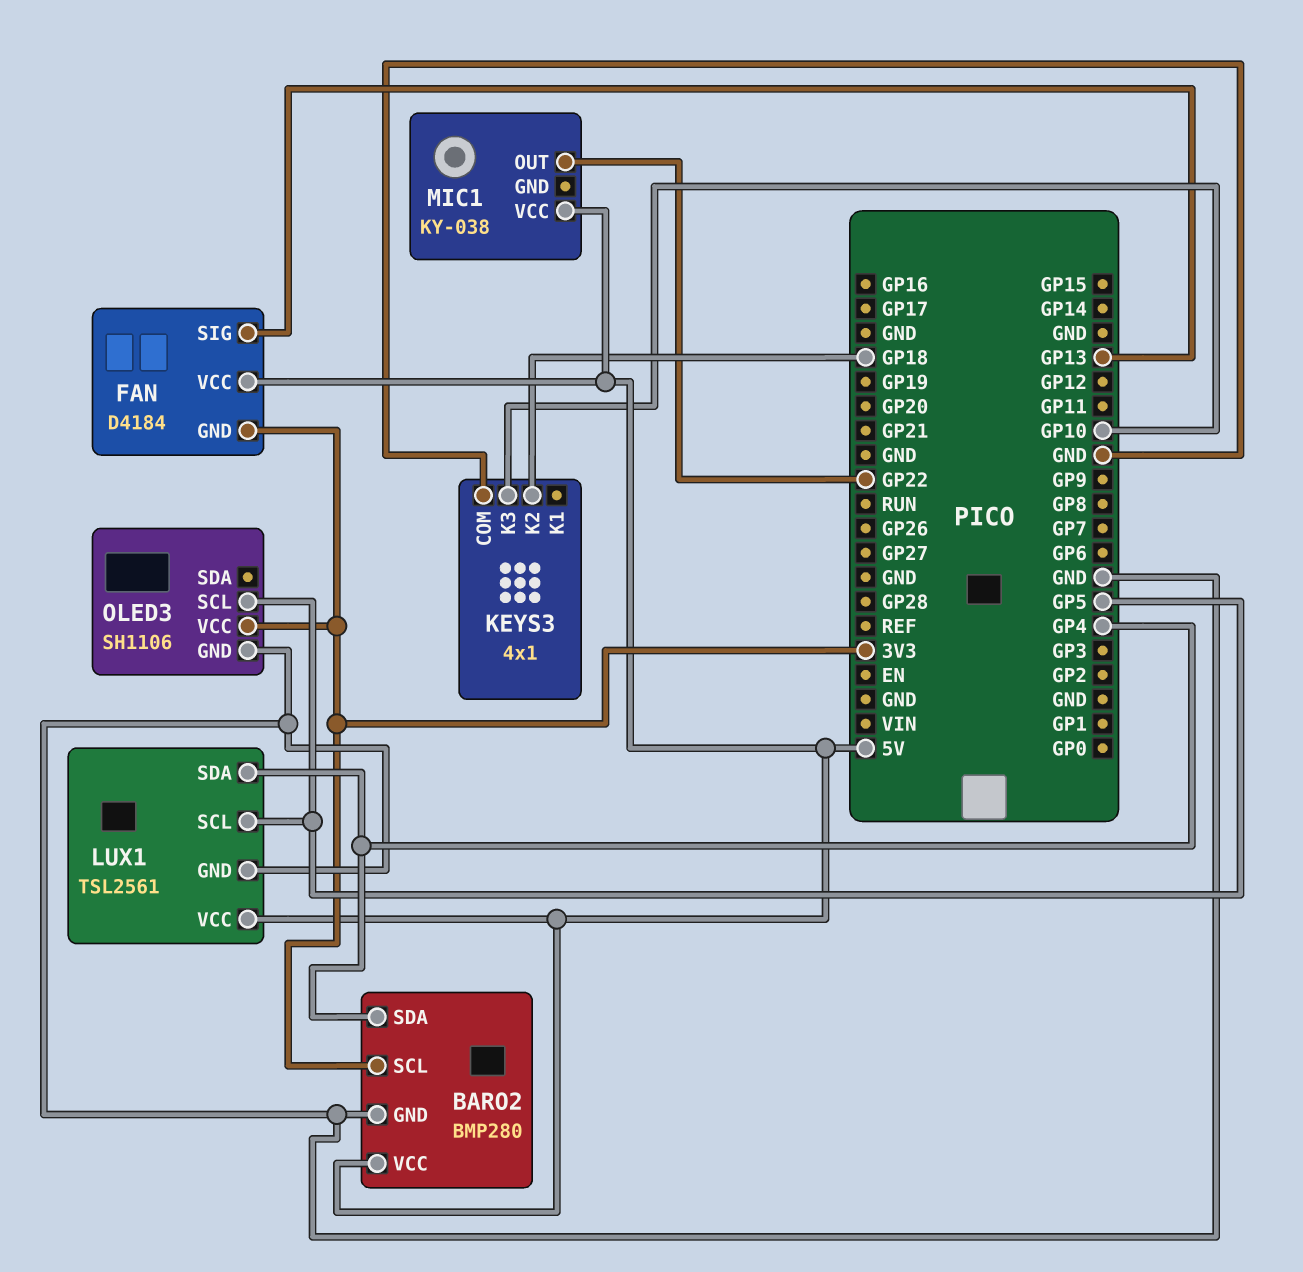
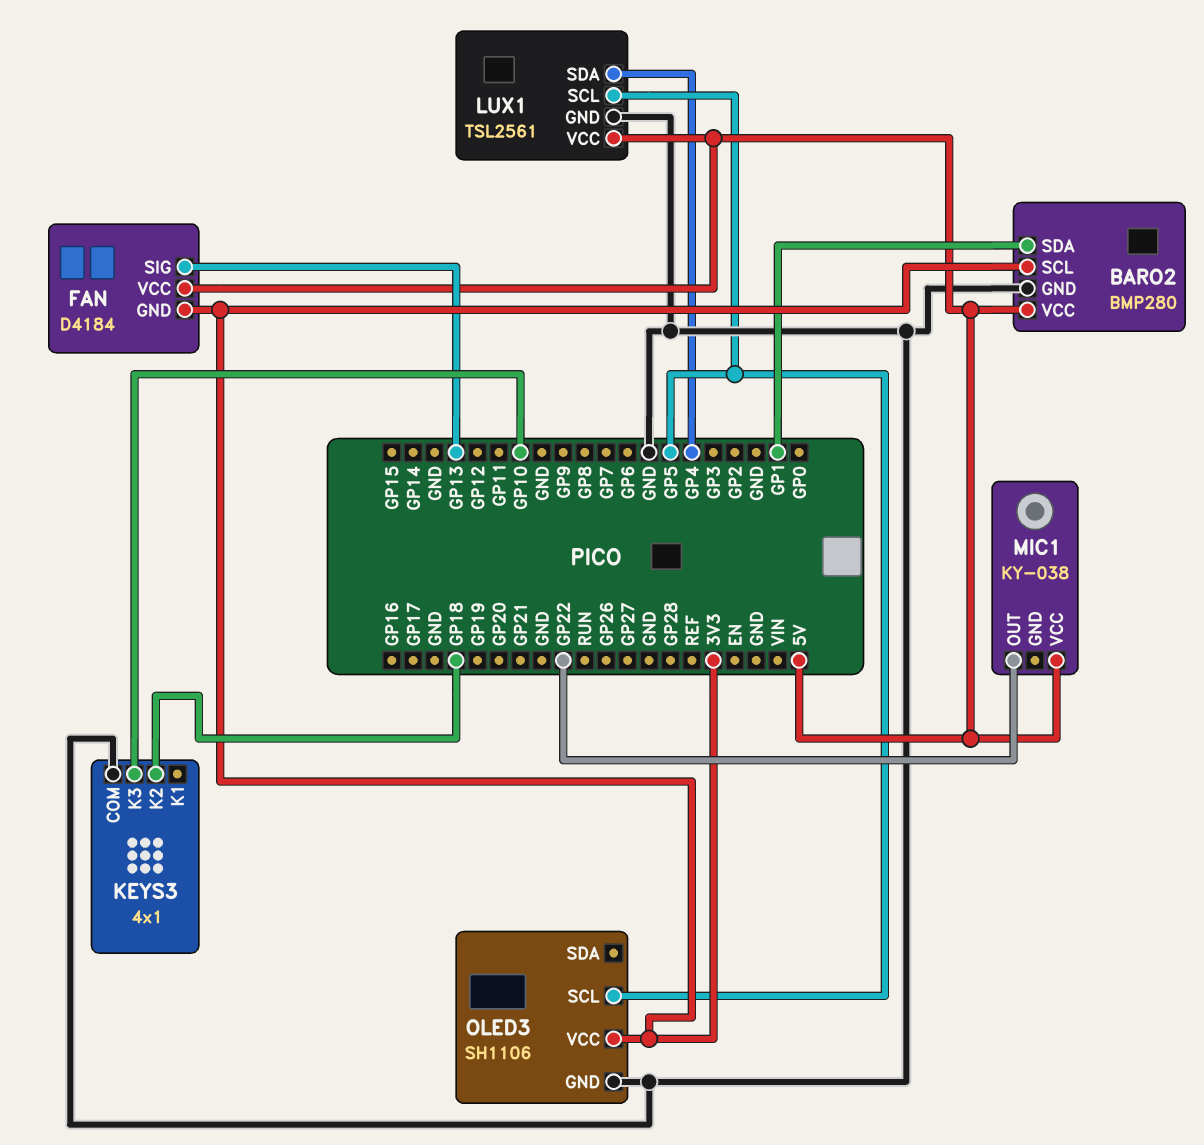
BARO2 pin SDA: GP4 -> GP1

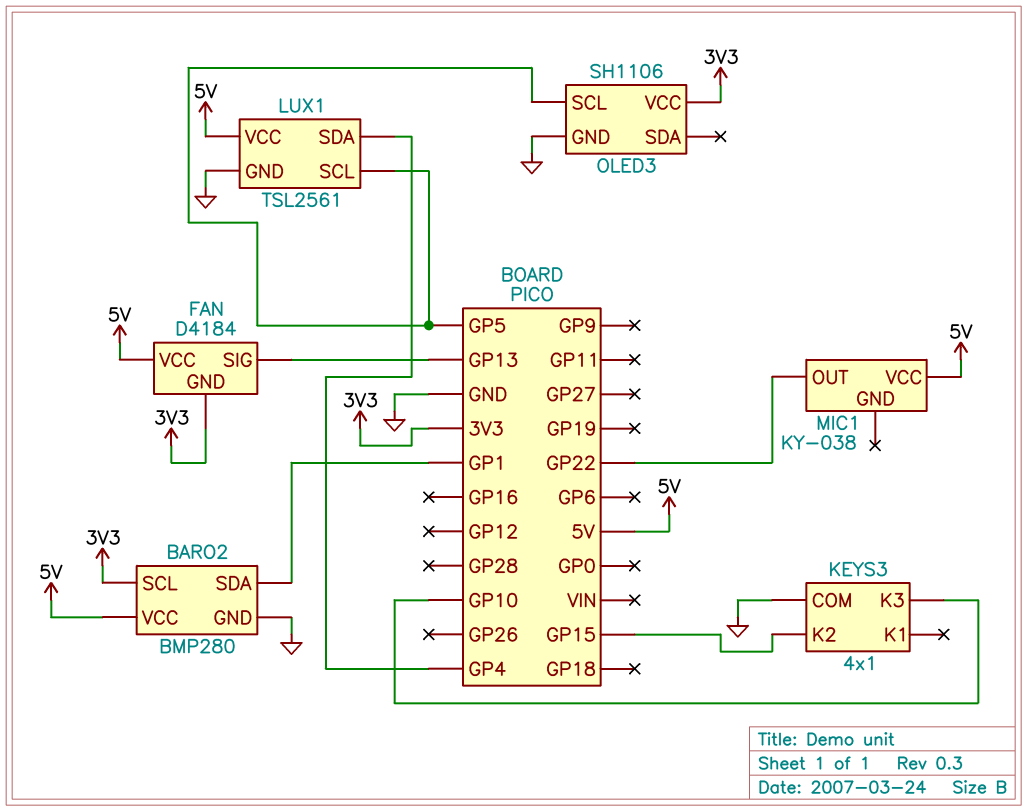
KEYS3 pin K2: GP18 -> GP15

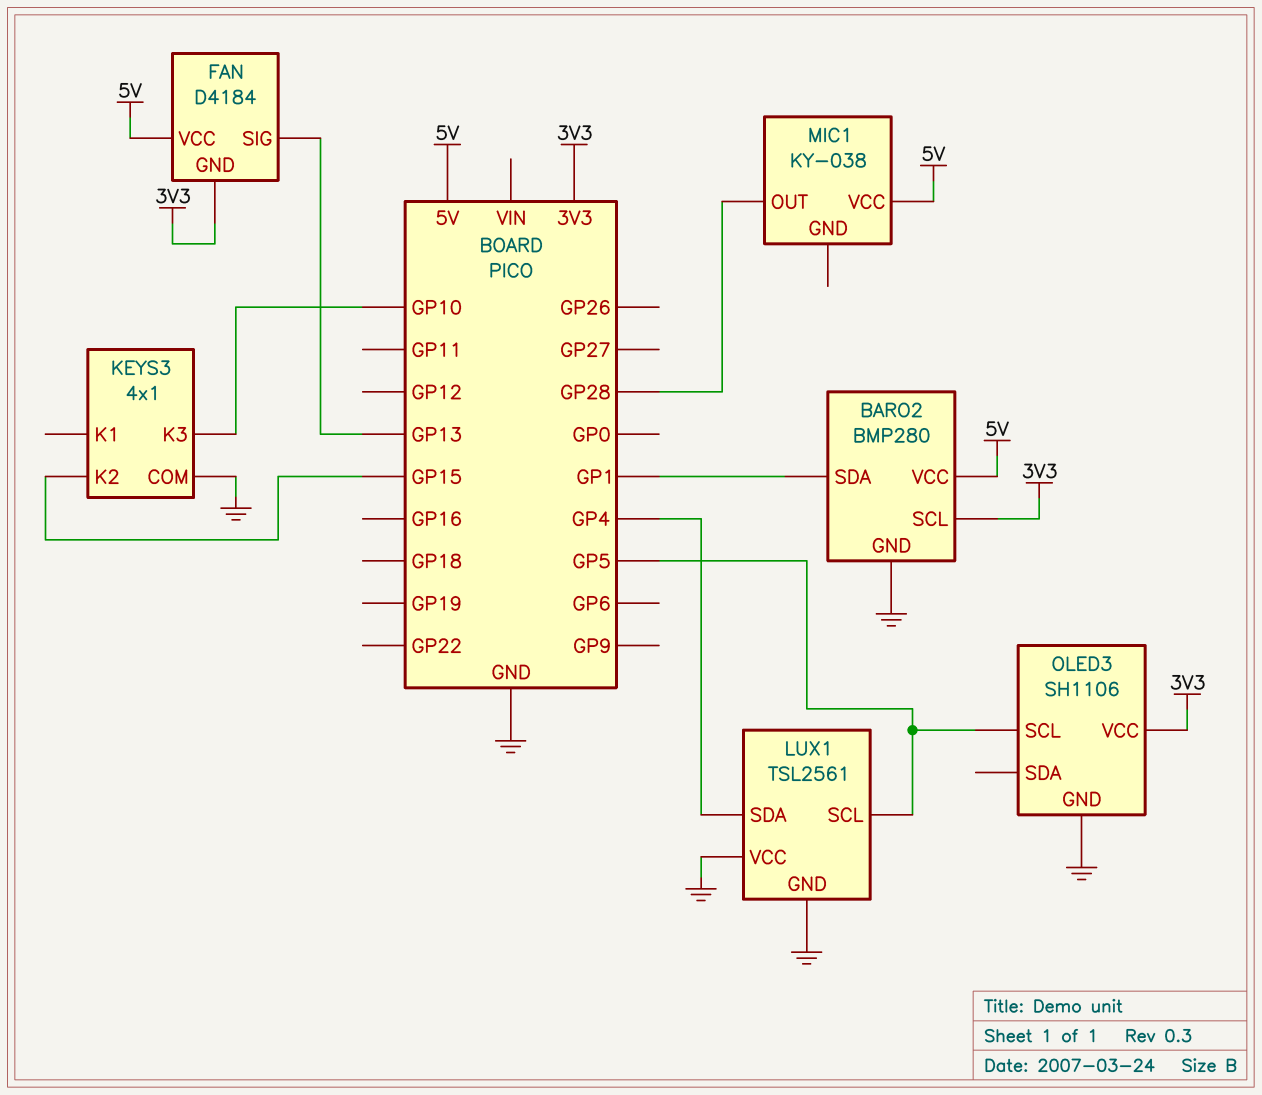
LUX1 pin VCC: 5V -> GND
MIC1 pin OUT: GP22 -> GP28

